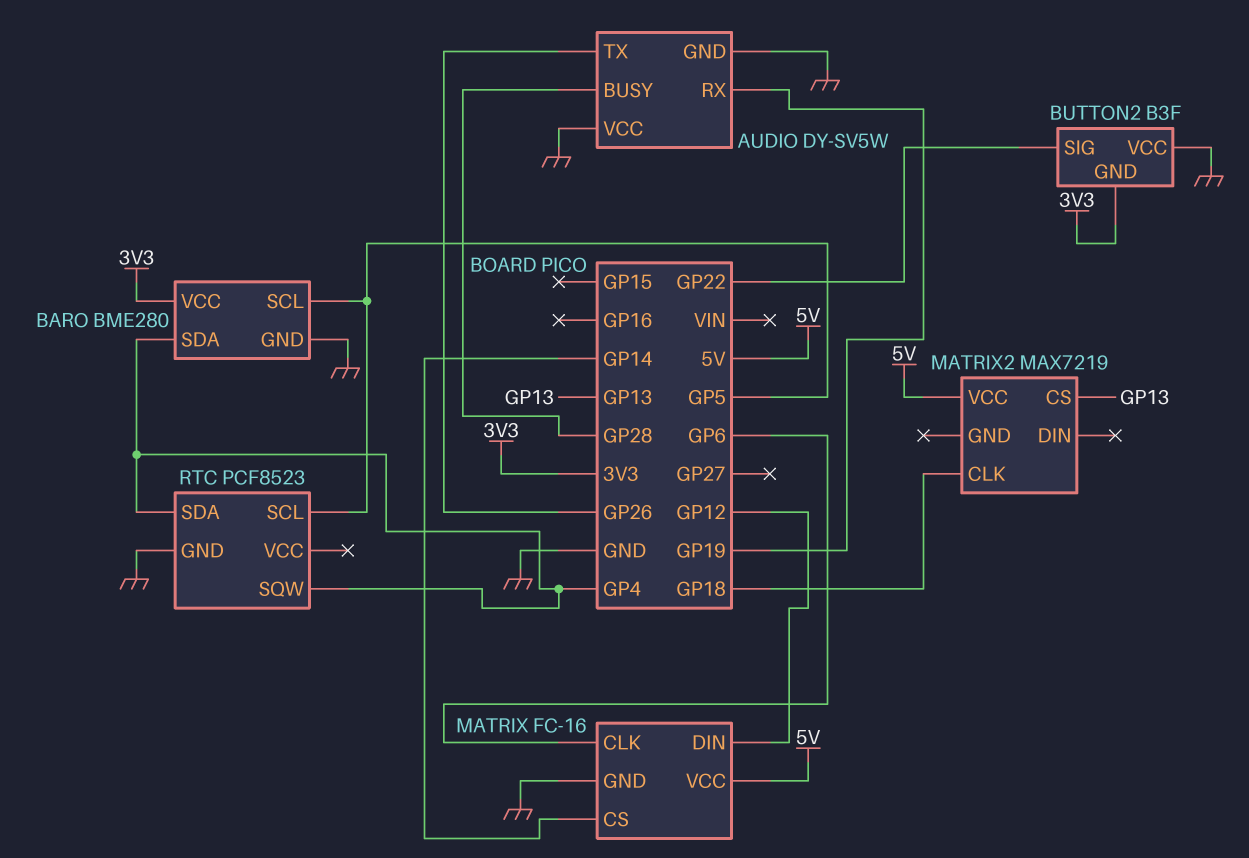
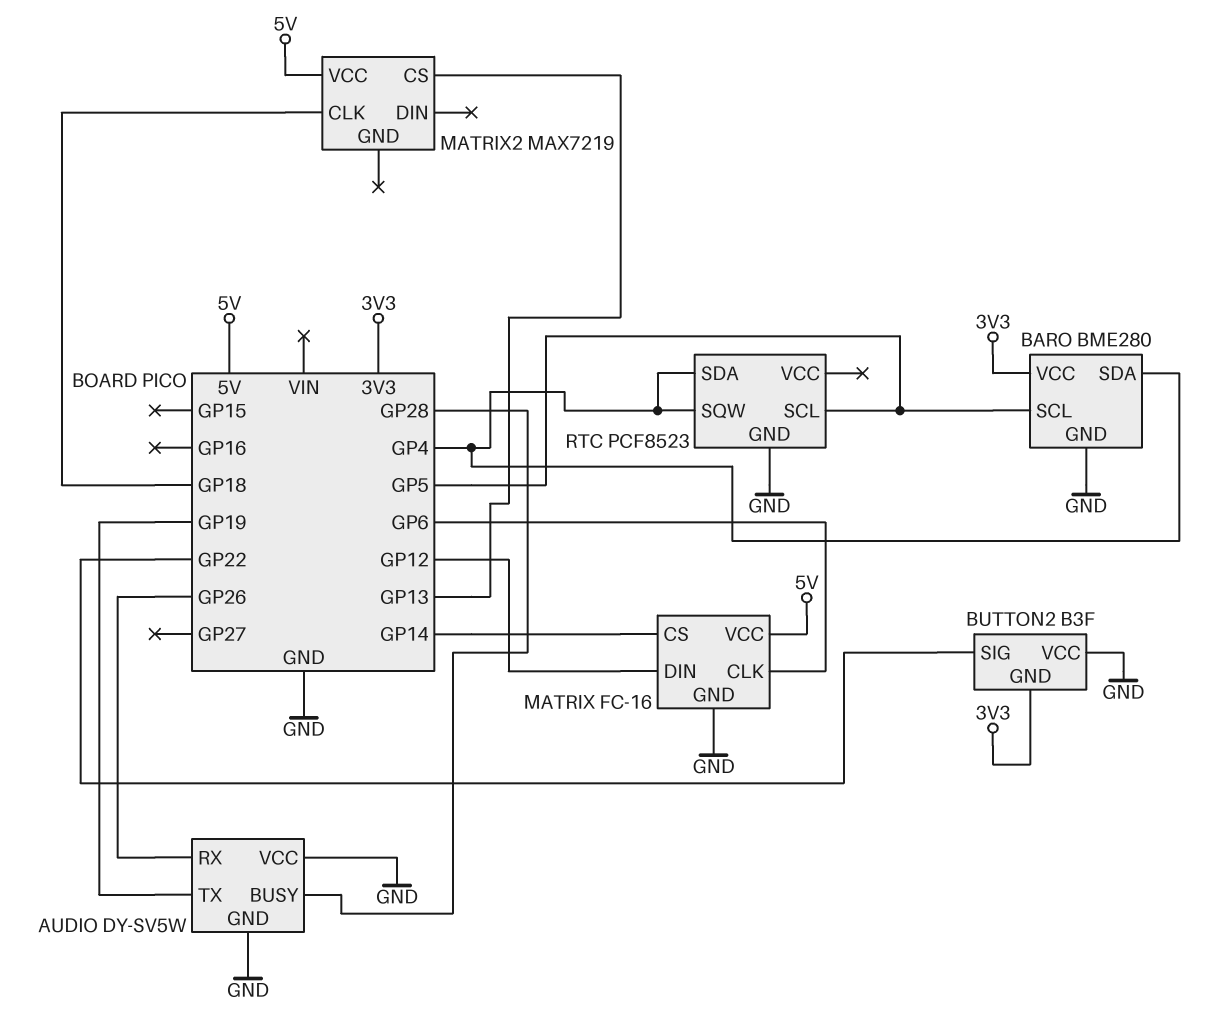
AUDIO pin RX: GP19 -> GP26
AUDIO pin TX: GP26 -> GP19

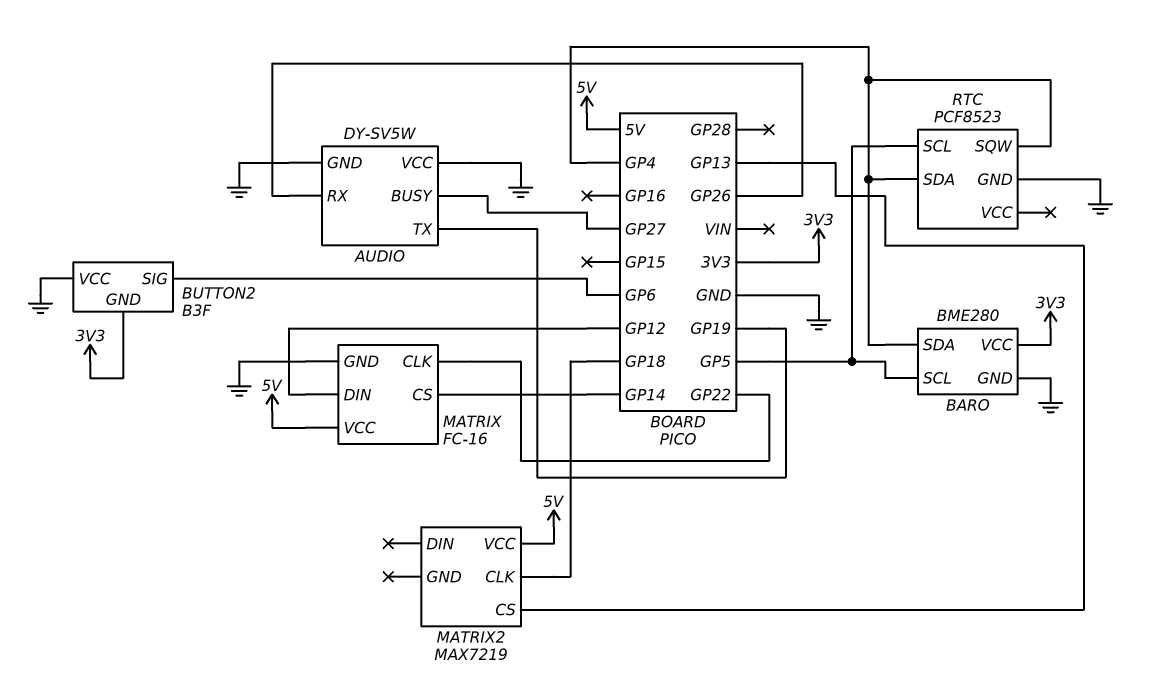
AUDIO pin BUSY: GP28 -> GP27
BUTTON2 pin SIG: GP22 -> GP6
MATRIX pin CLK: GP6 -> GP22

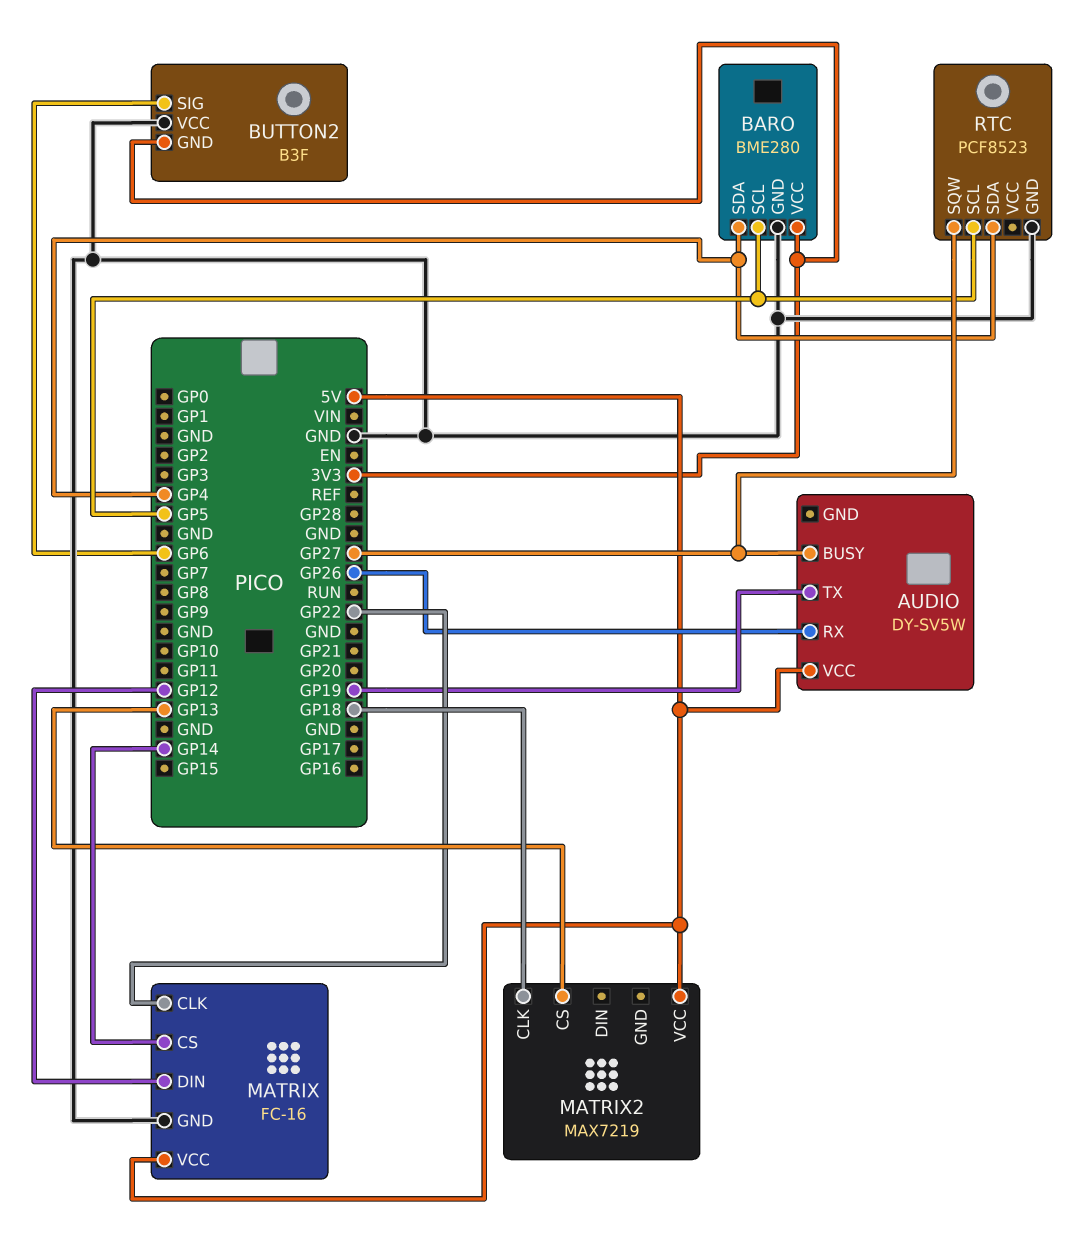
AUDIO pin GND: GND -> none
AUDIO pin VCC: GND -> 5V
RTC pin SQW: GP4 -> GP27

